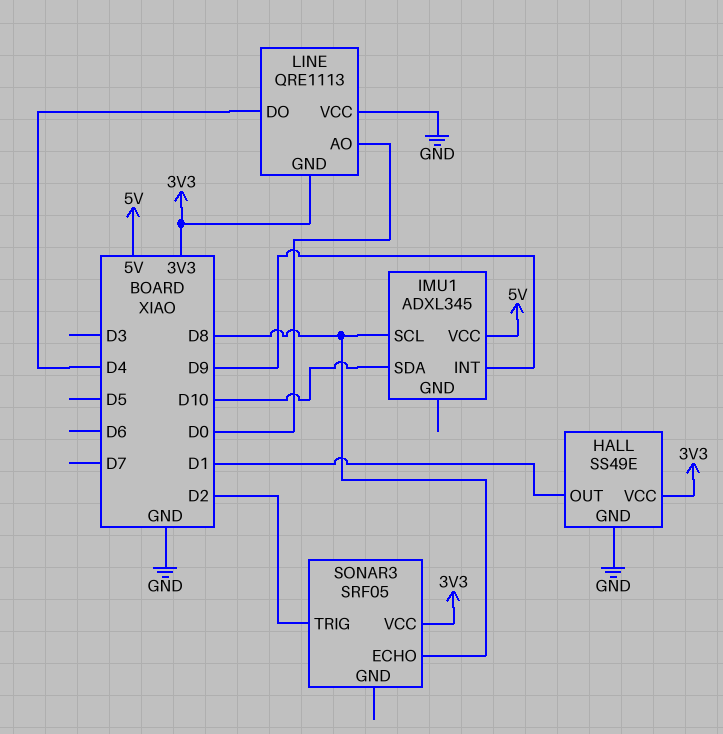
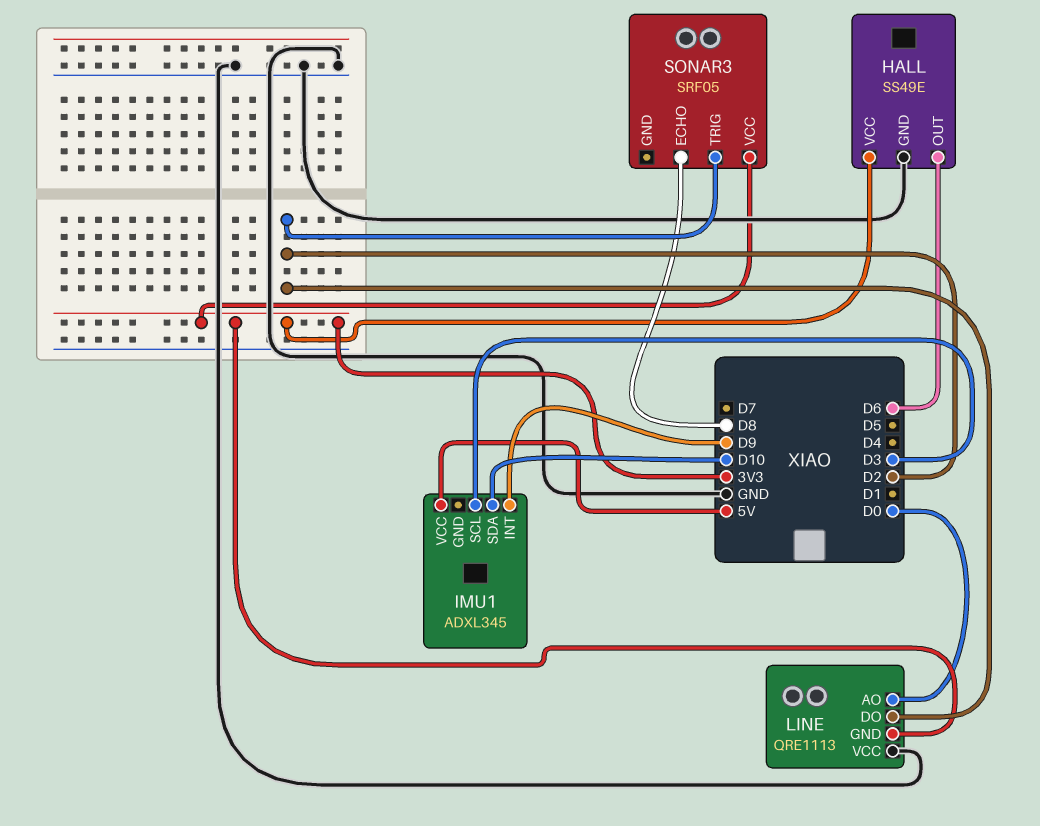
HALL pin OUT: D1 -> D6
IMU1 pin SCL: D8 -> D3
LINE pin DO: D4 -> D2

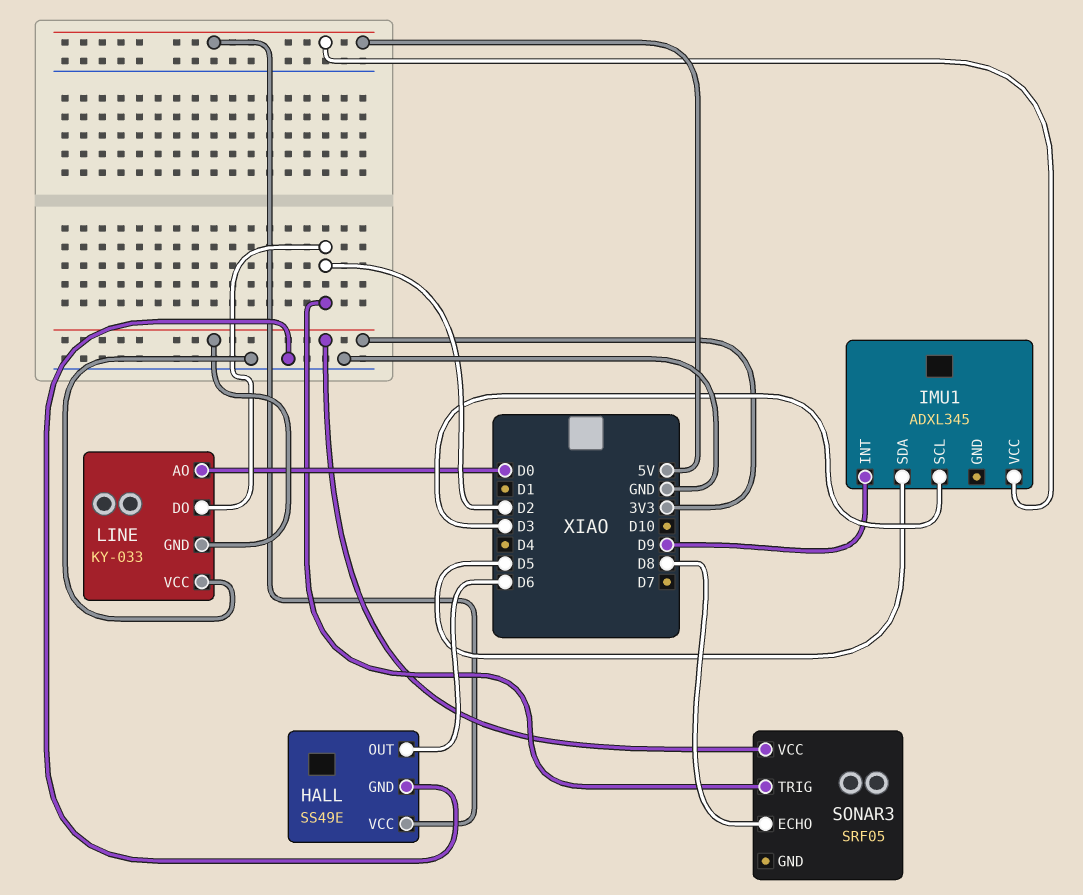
HALL pin VCC: 3V3 -> 5V
IMU1 pin SDA: D10 -> D5
LINE: QRE1113 -> KY-033

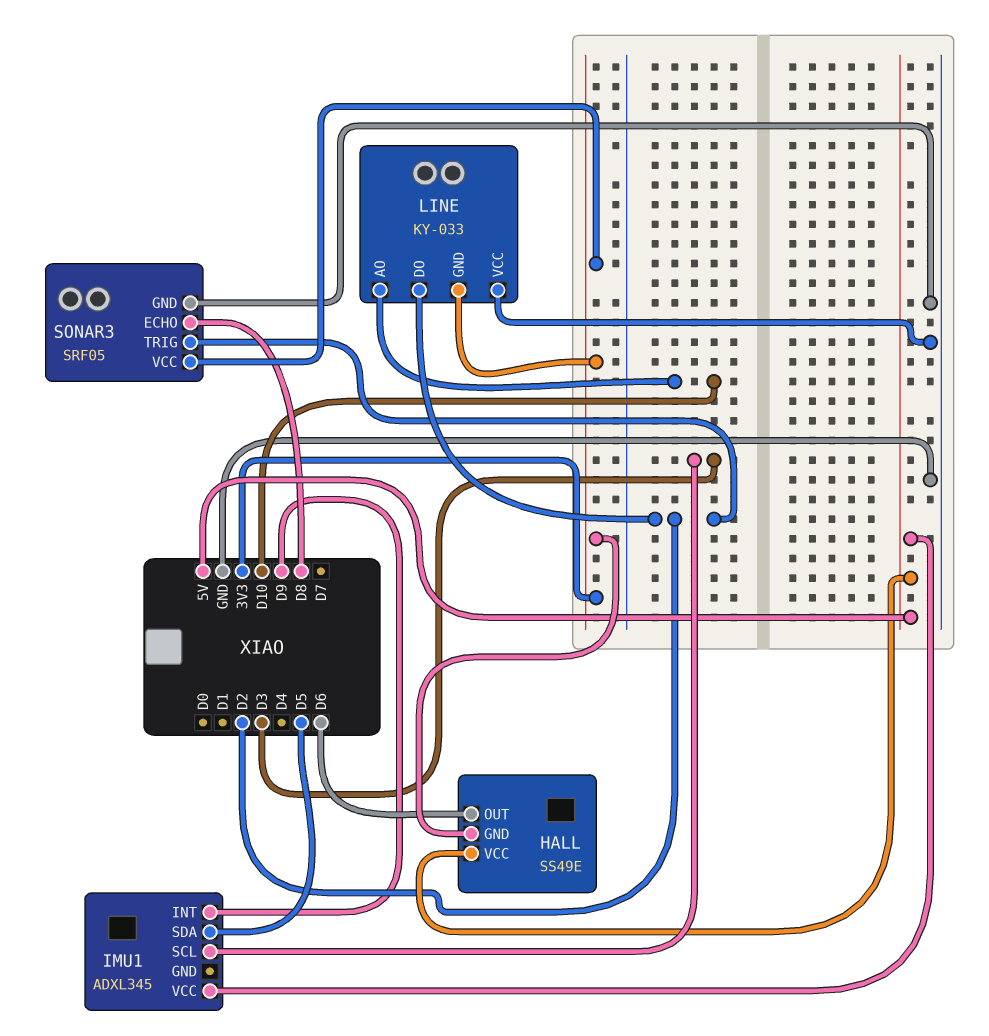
HALL pin GND: GND -> 3V3
LINE pin AO: D0 -> D10
SONAR3 pin GND: none -> GND

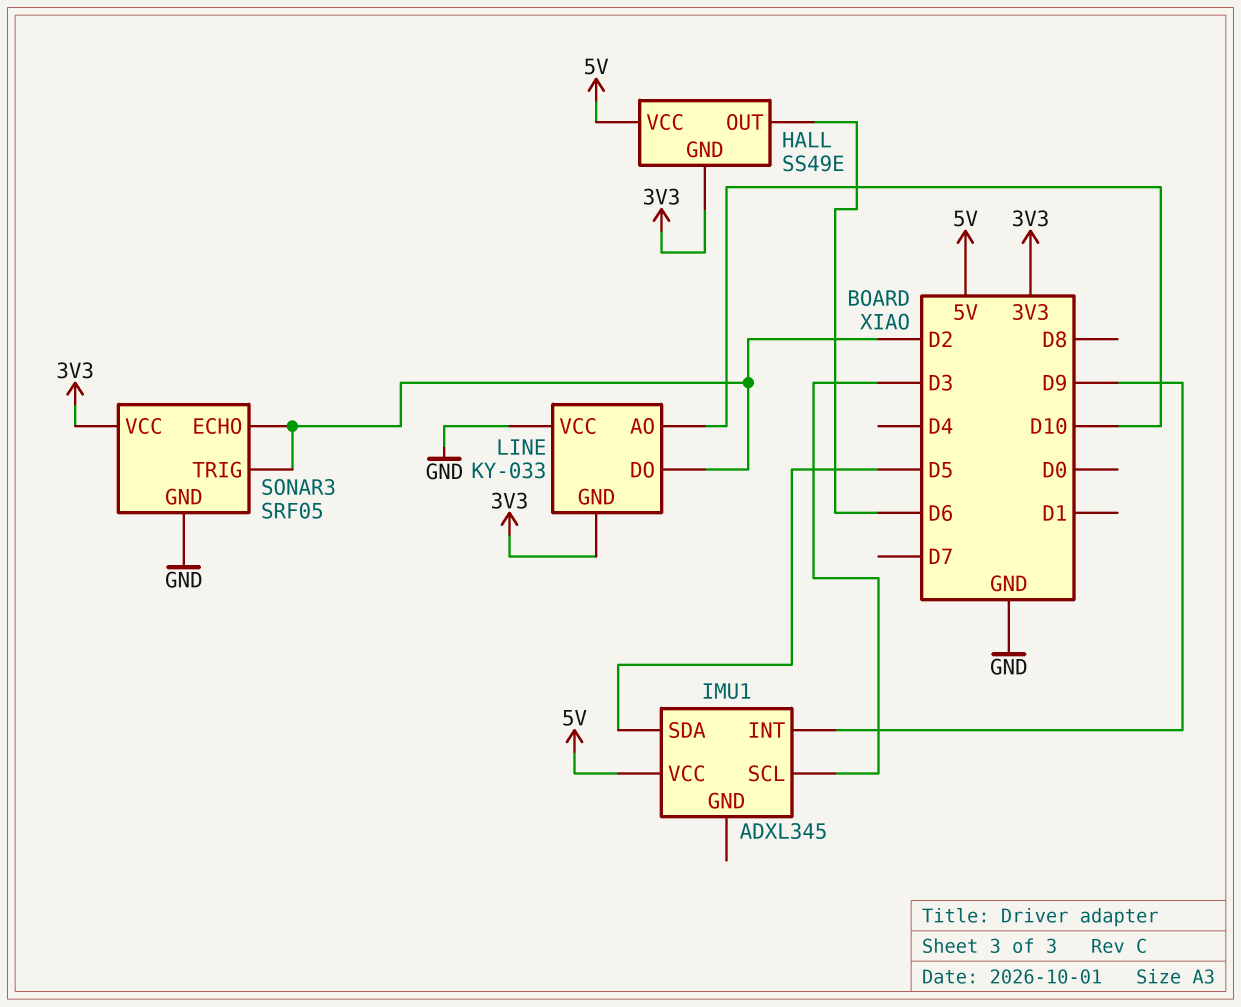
SONAR3 pin ECHO: D8 -> D2

